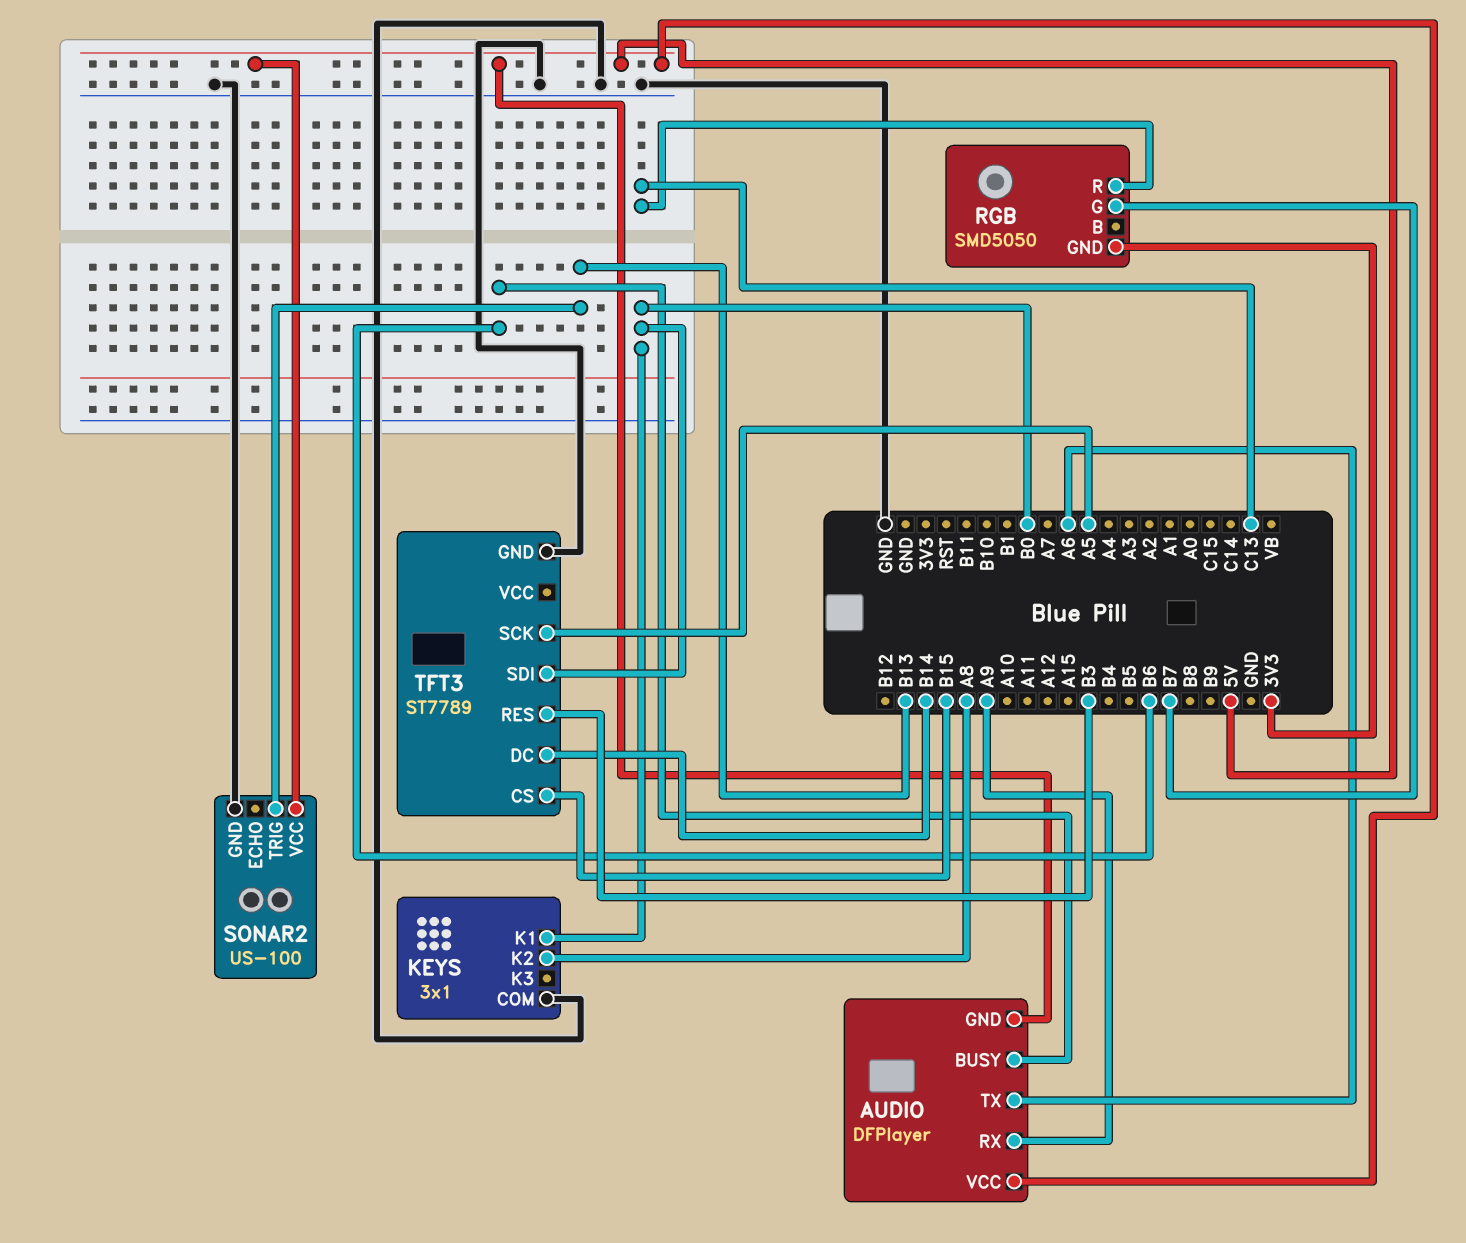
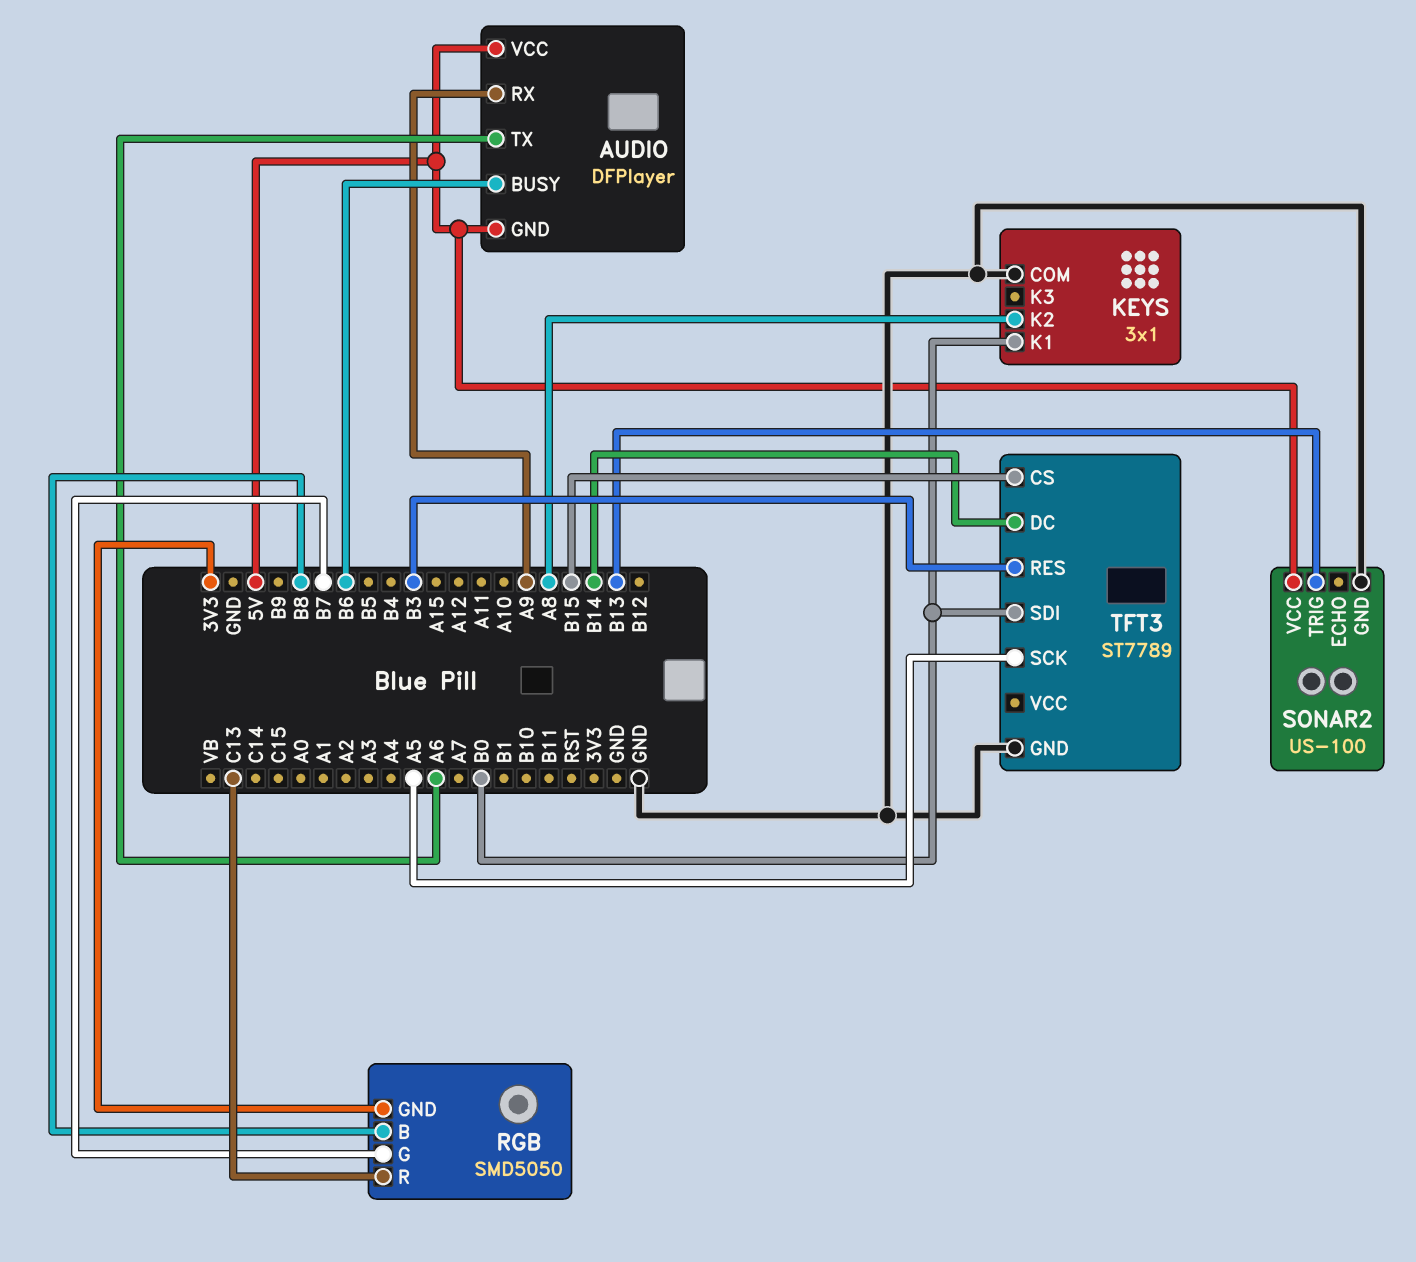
RGB pin B: none -> B8

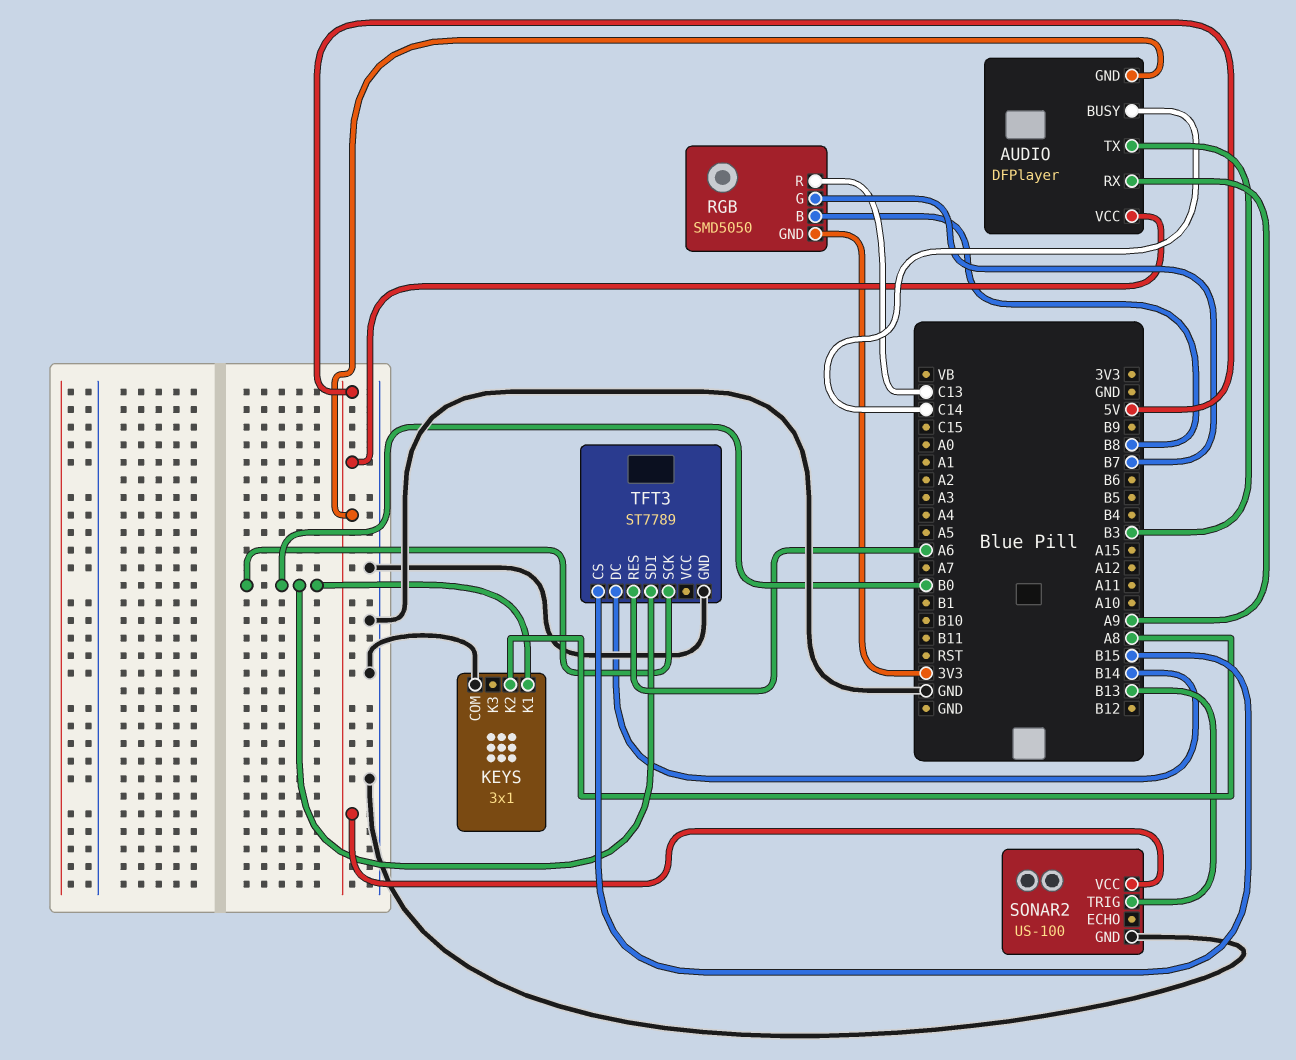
AUDIO pin BUSY: B6 -> C14
AUDIO pin TX: A6 -> B3
TFT3 pin RES: B3 -> A6
TFT3 pin SCK: A5 -> B0

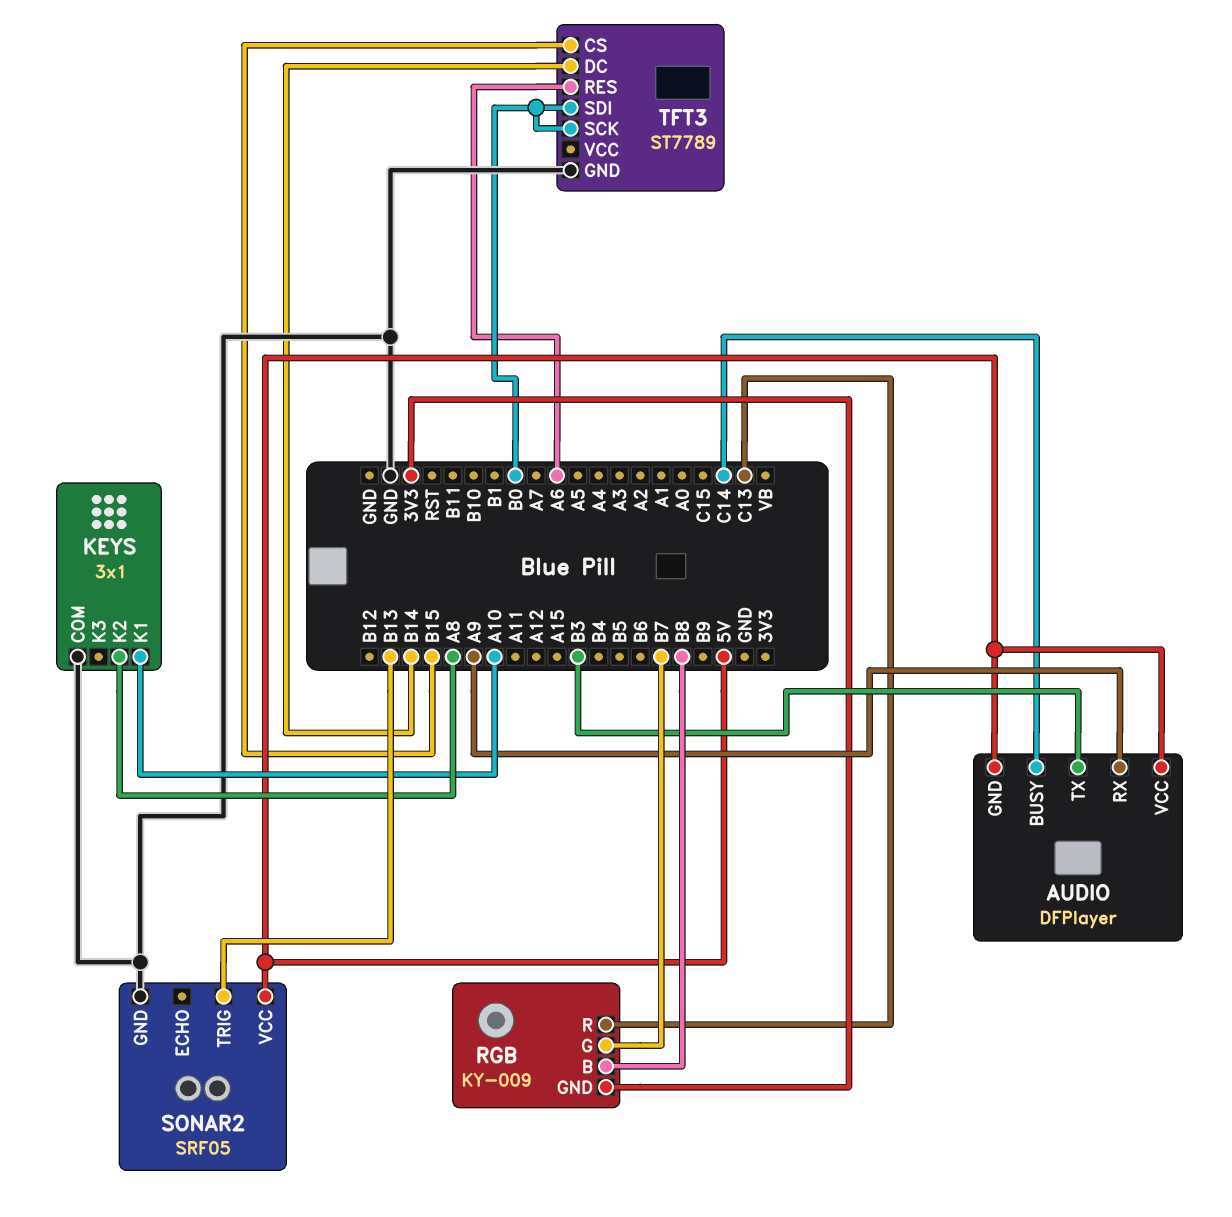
KEYS pin K1: B0 -> A10
RGB: SMD5050 -> KY-009
SONAR2: US-100 -> SRF05

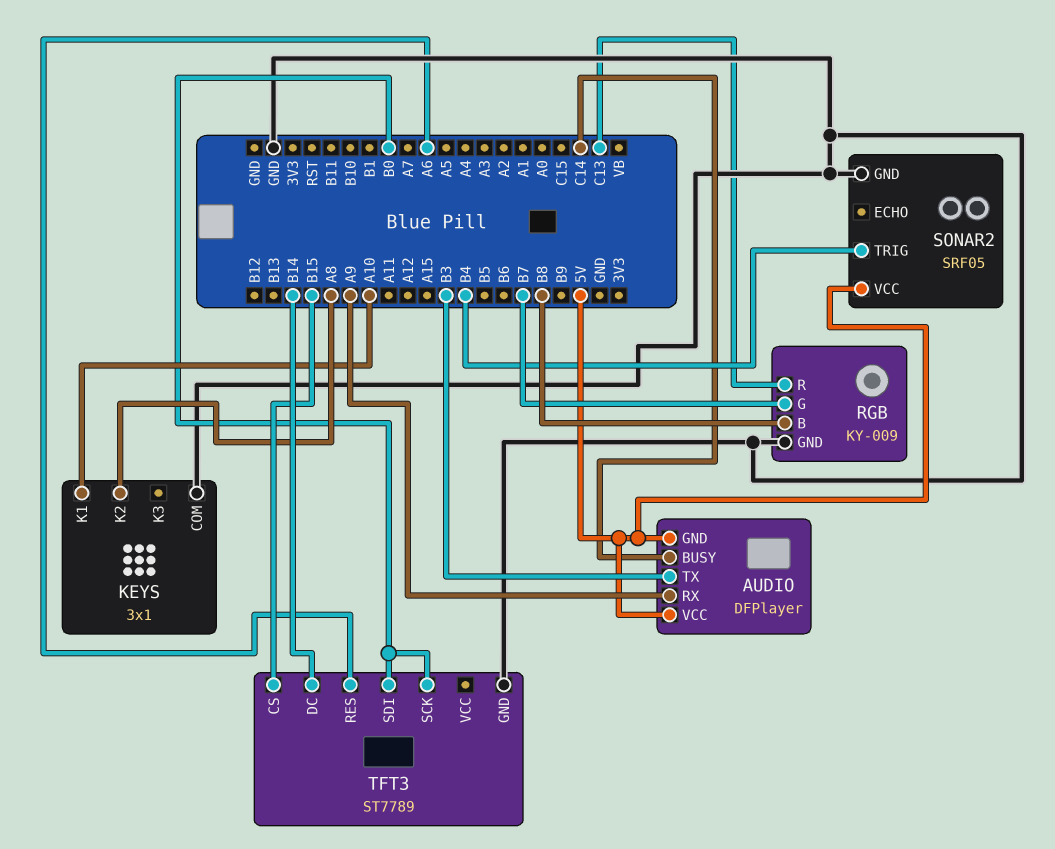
RGB pin GND: 3V3 -> GND
SONAR2 pin TRIG: B13 -> B4

